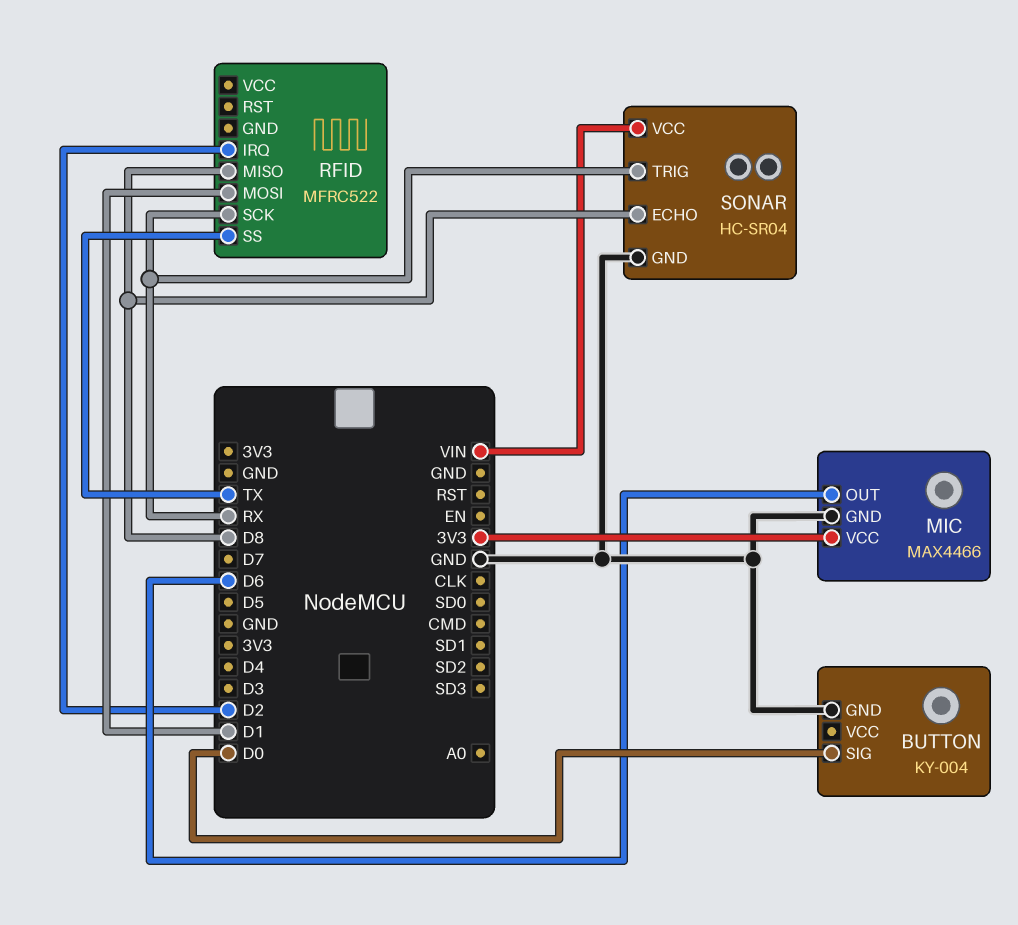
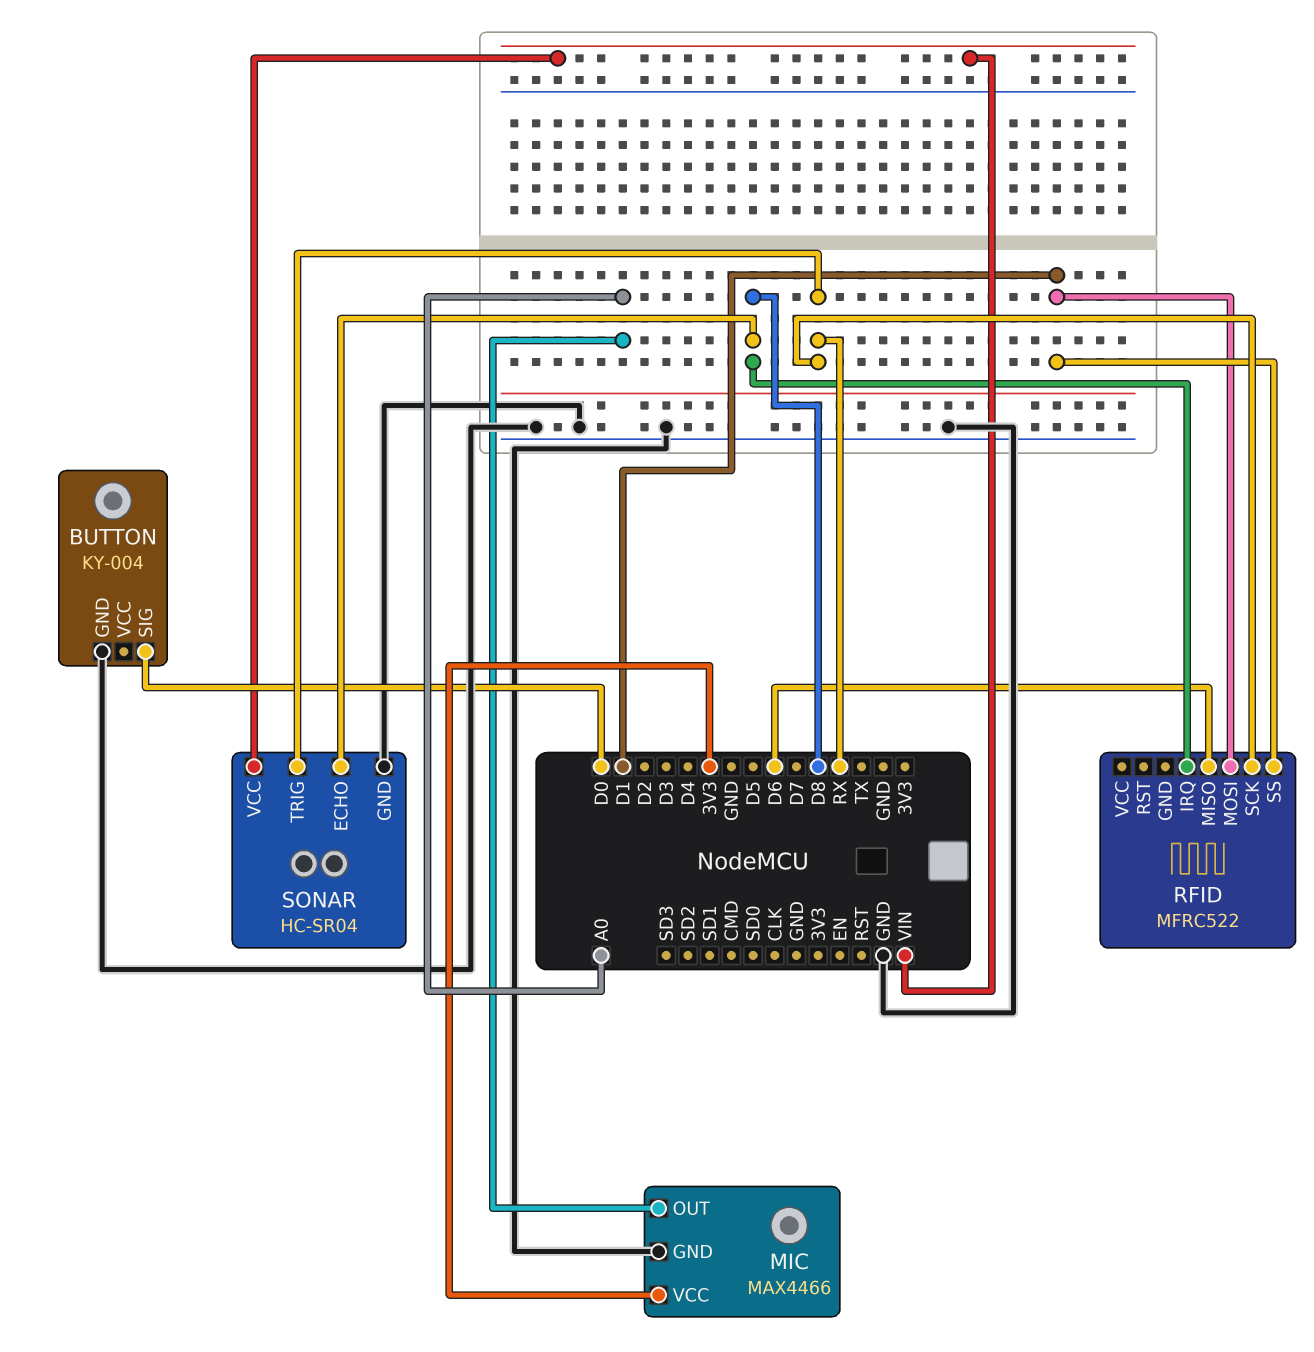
MIC pin OUT: D6 -> A0
RFID pin IRQ: D2 -> D8
RFID pin MISO: D8 -> D6
RFID pin SS: TX -> D1

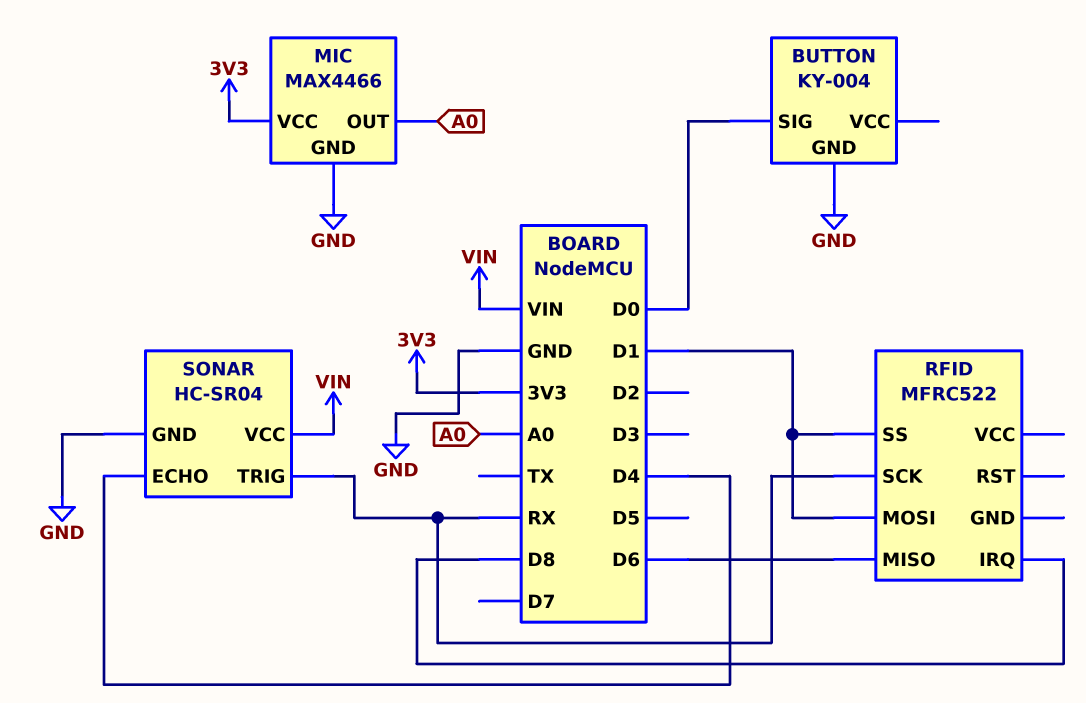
SONAR pin ECHO: D8 -> D4

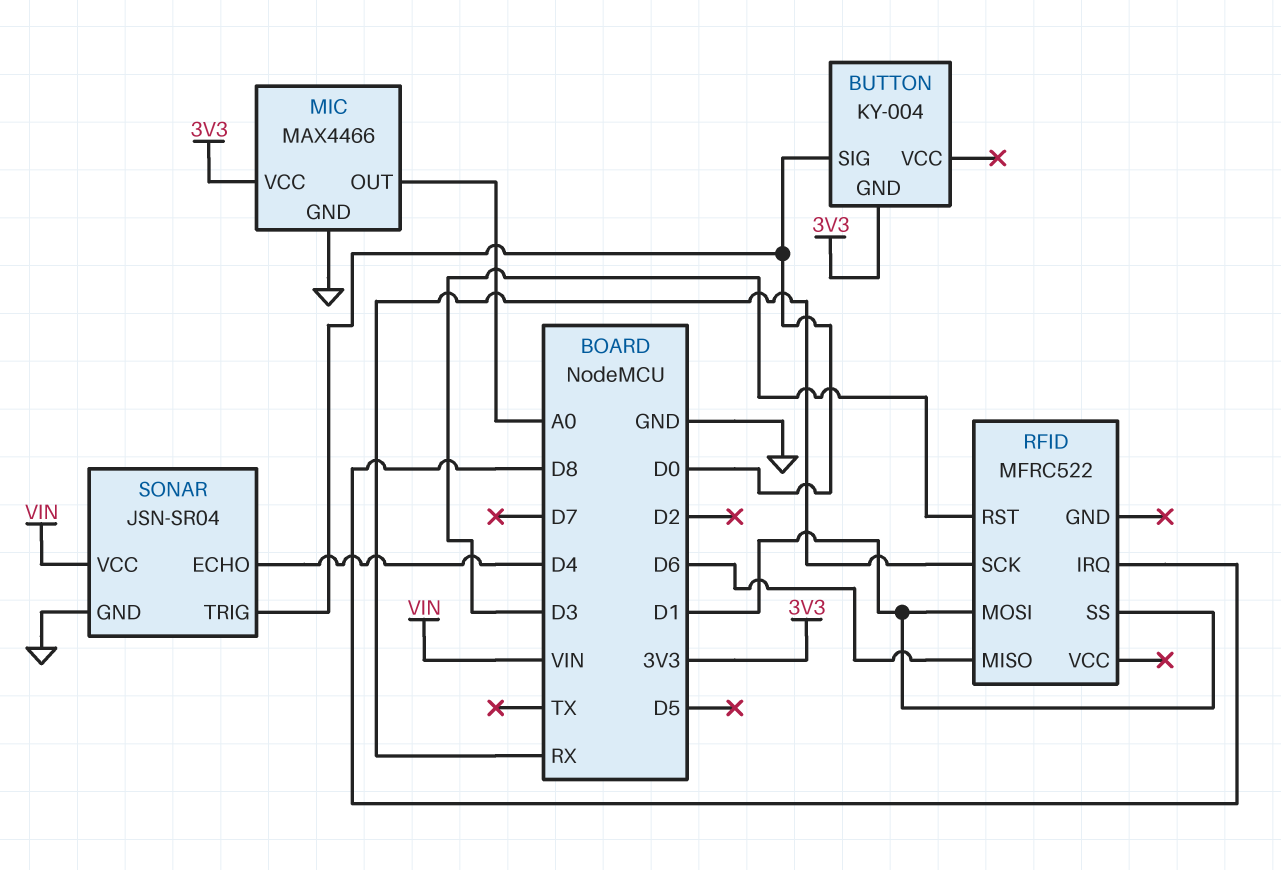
BUTTON pin GND: GND -> 3V3
RFID pin RST: none -> D3
SONAR: HC-SR04 -> JSN-SR04
SONAR pin TRIG: RX -> D0

